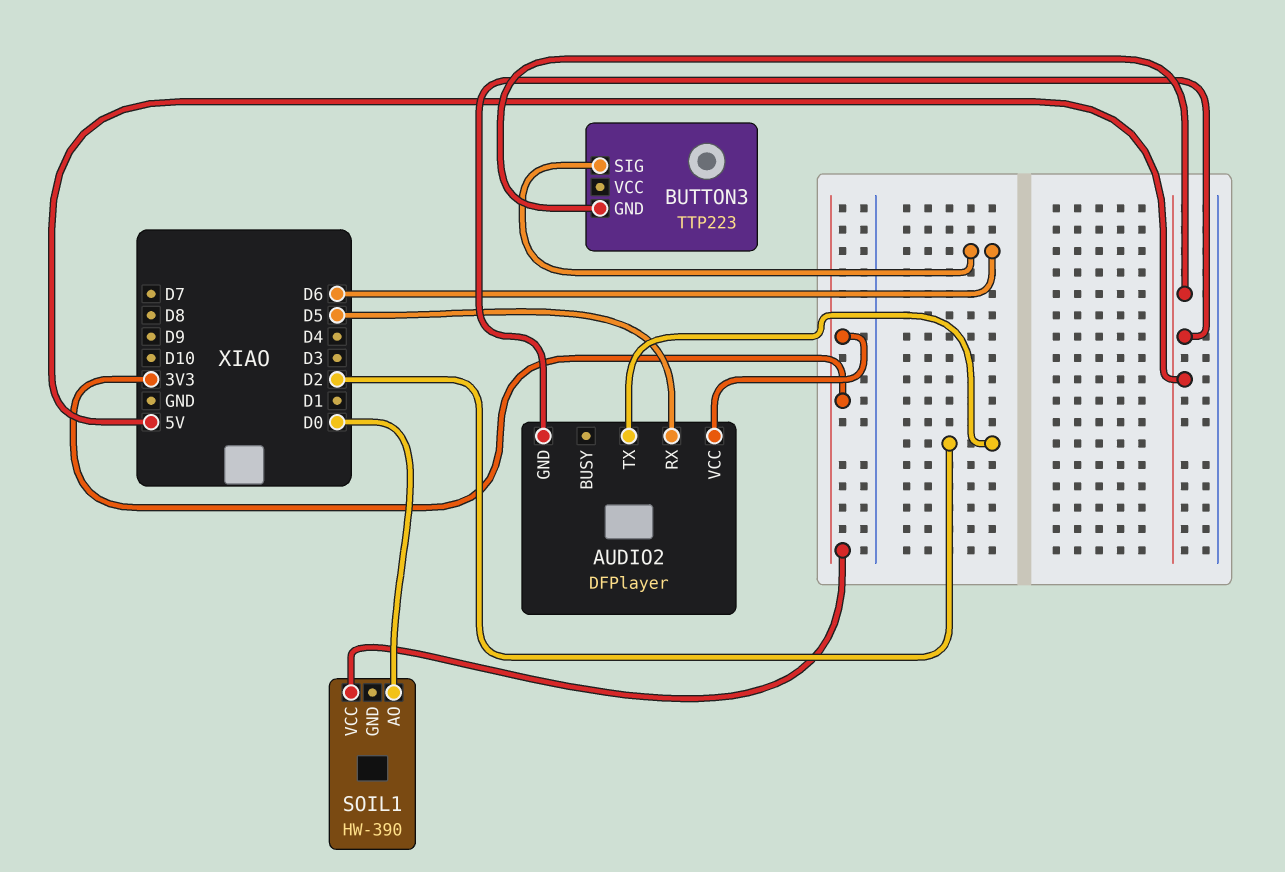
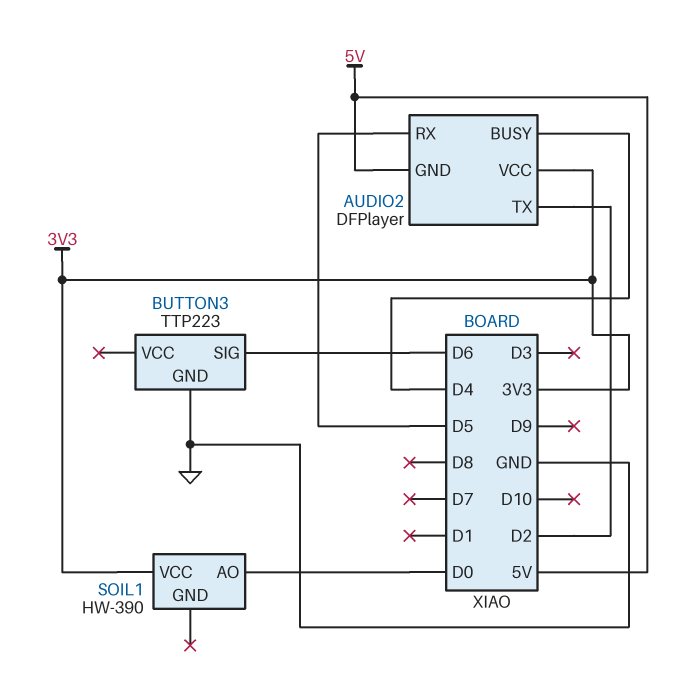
AUDIO2 pin BUSY: none -> D4
BUTTON3 pin GND: 5V -> GND

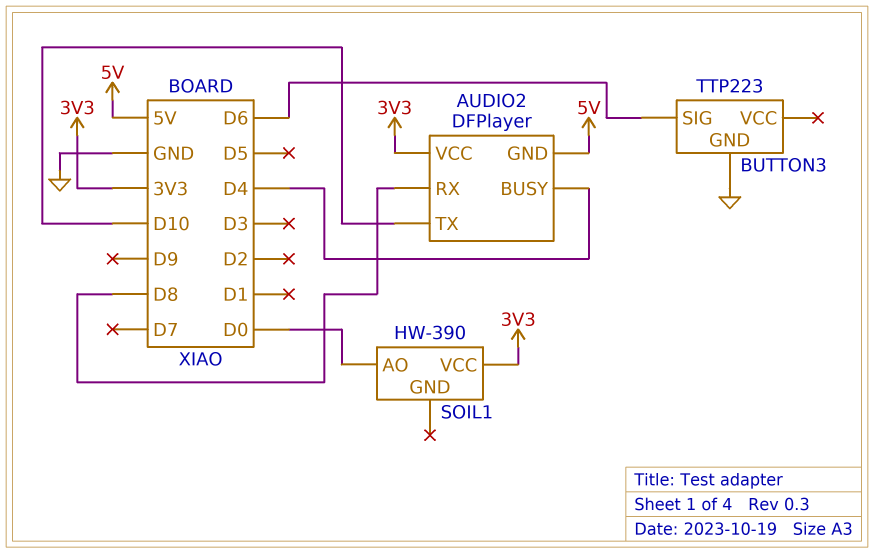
AUDIO2 pin RX: D5 -> D8
AUDIO2 pin TX: D2 -> D10

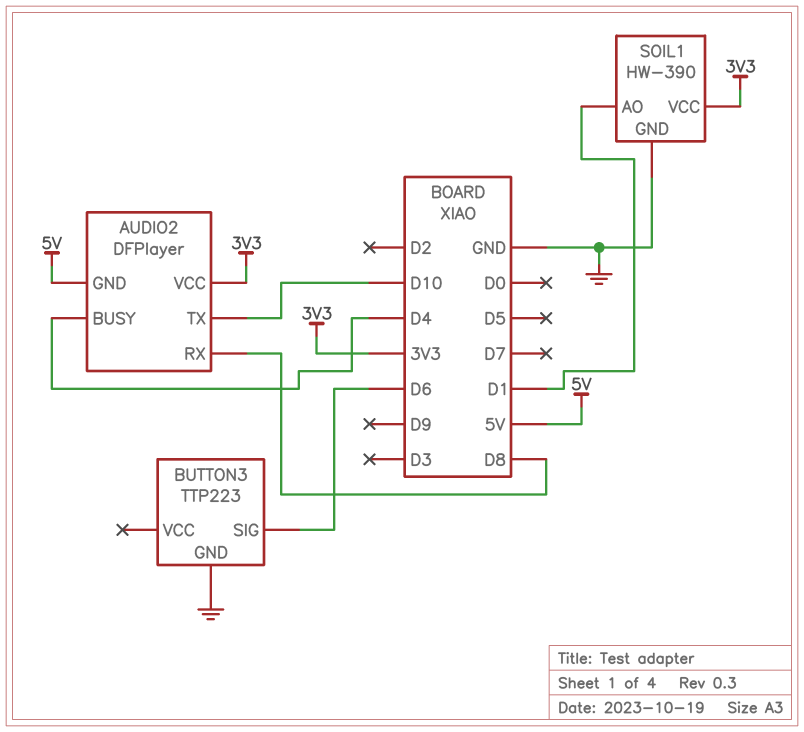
SOIL1 pin AO: D0 -> D1
SOIL1 pin GND: none -> GND

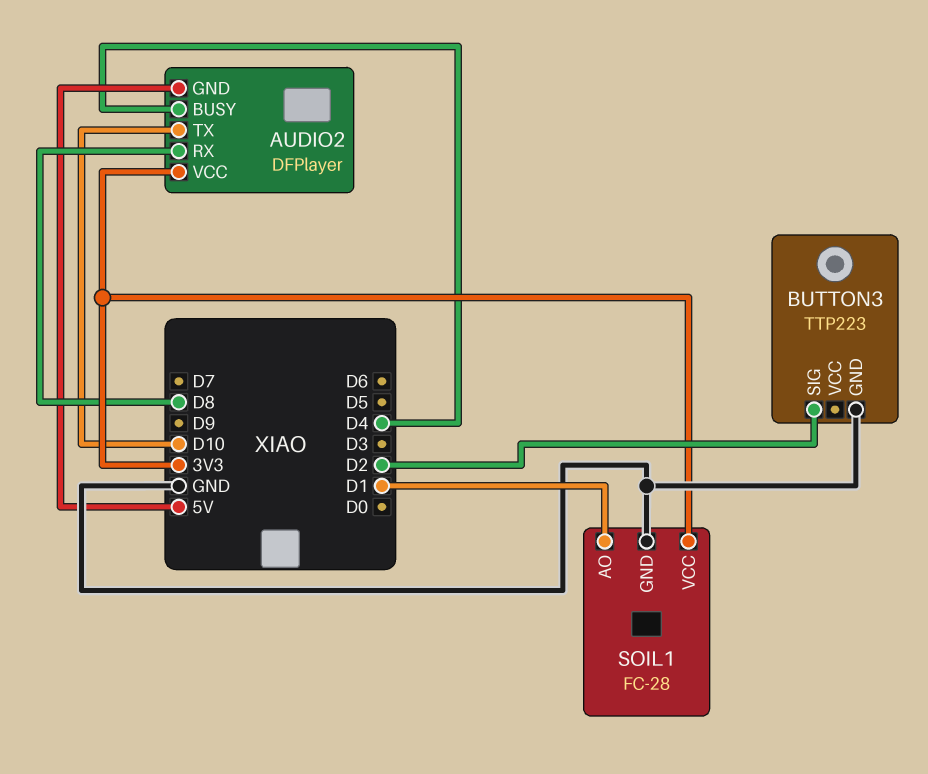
BUTTON3 pin SIG: D6 -> D2
SOIL1: HW-390 -> FC-28

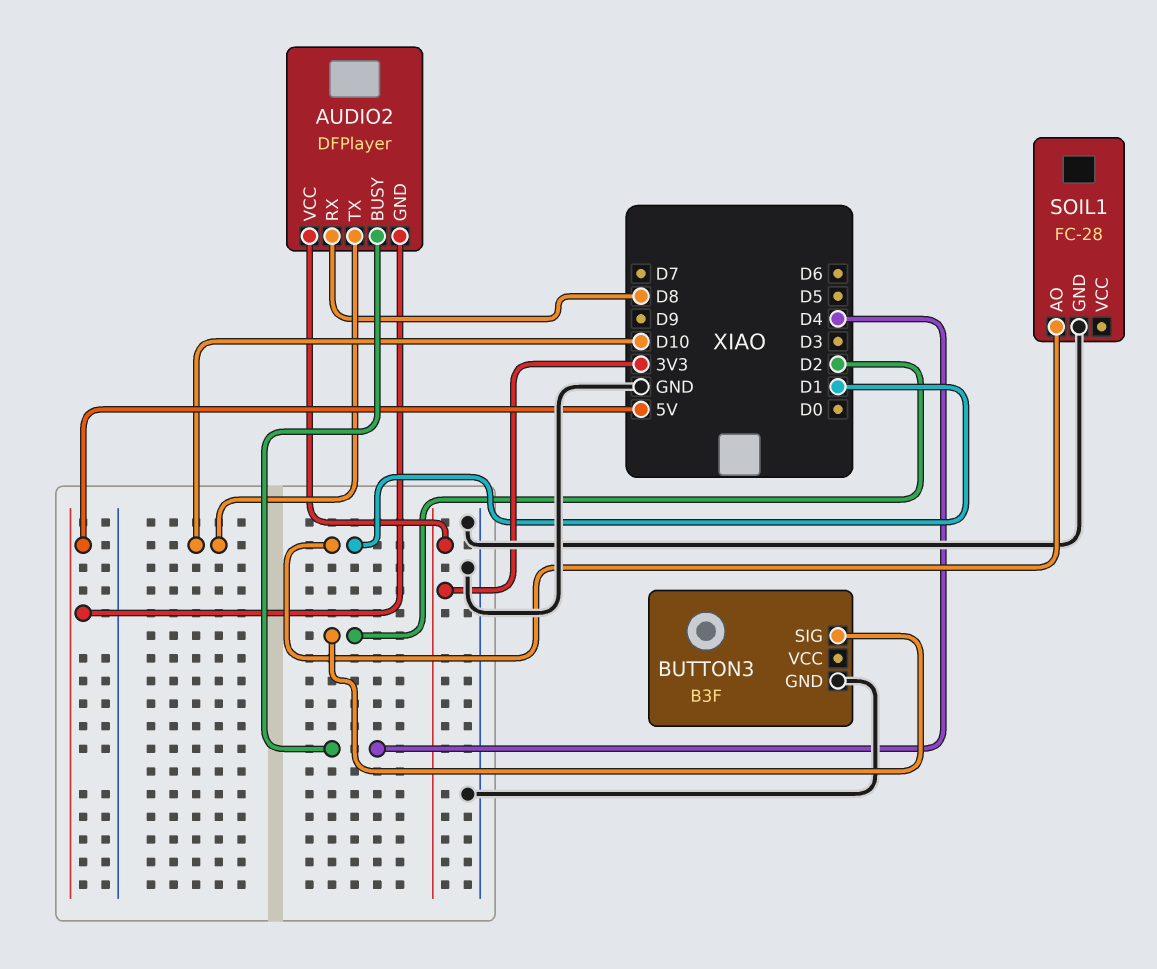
BUTTON3: TTP223 -> B3F
SOIL1 pin VCC: 3V3 -> none

